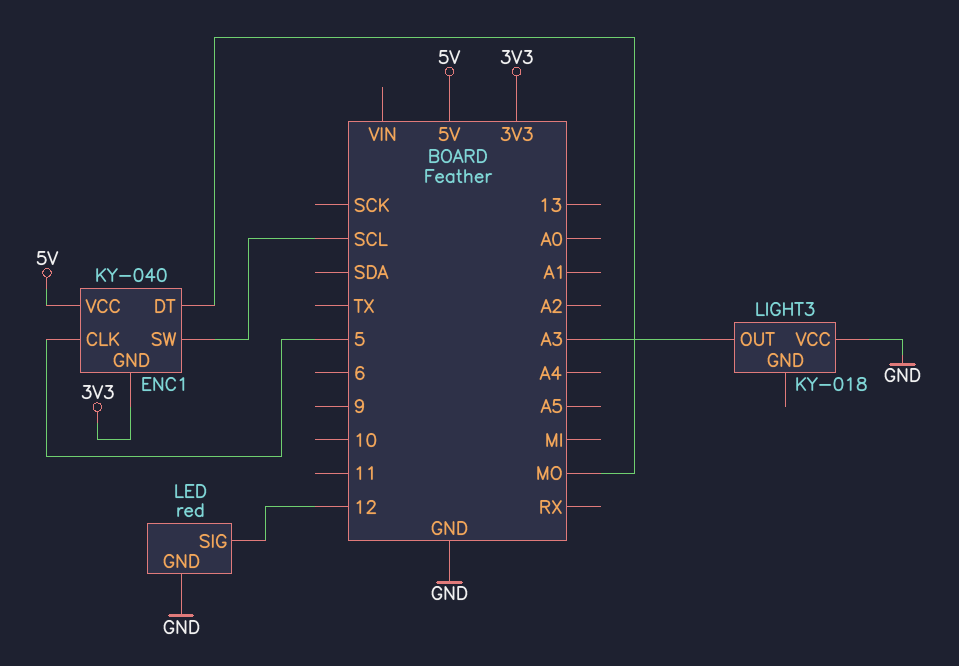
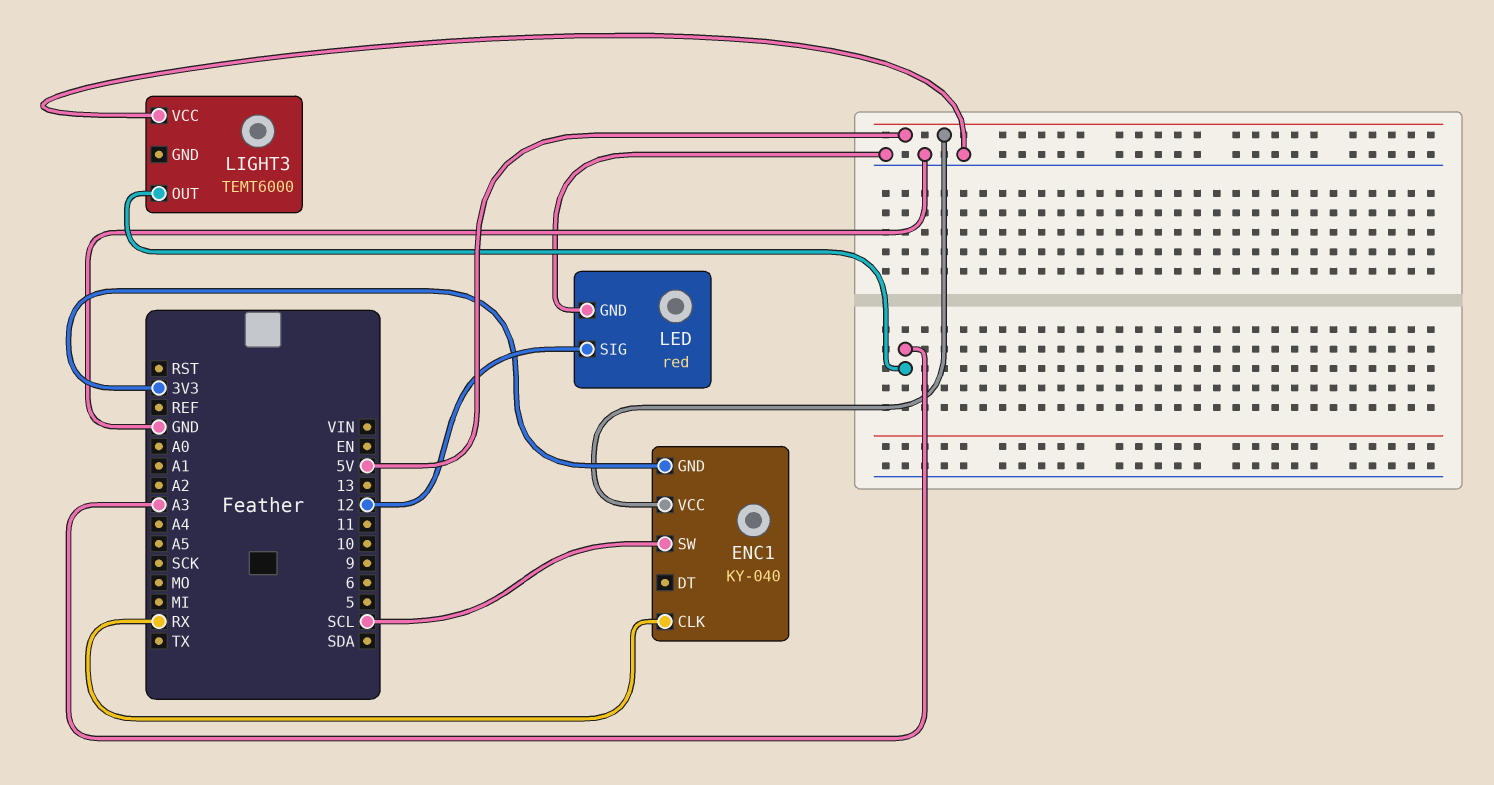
ENC1 pin CLK: 5 -> RX
ENC1 pin DT: MO -> none
LIGHT3: KY-018 -> TEMT6000

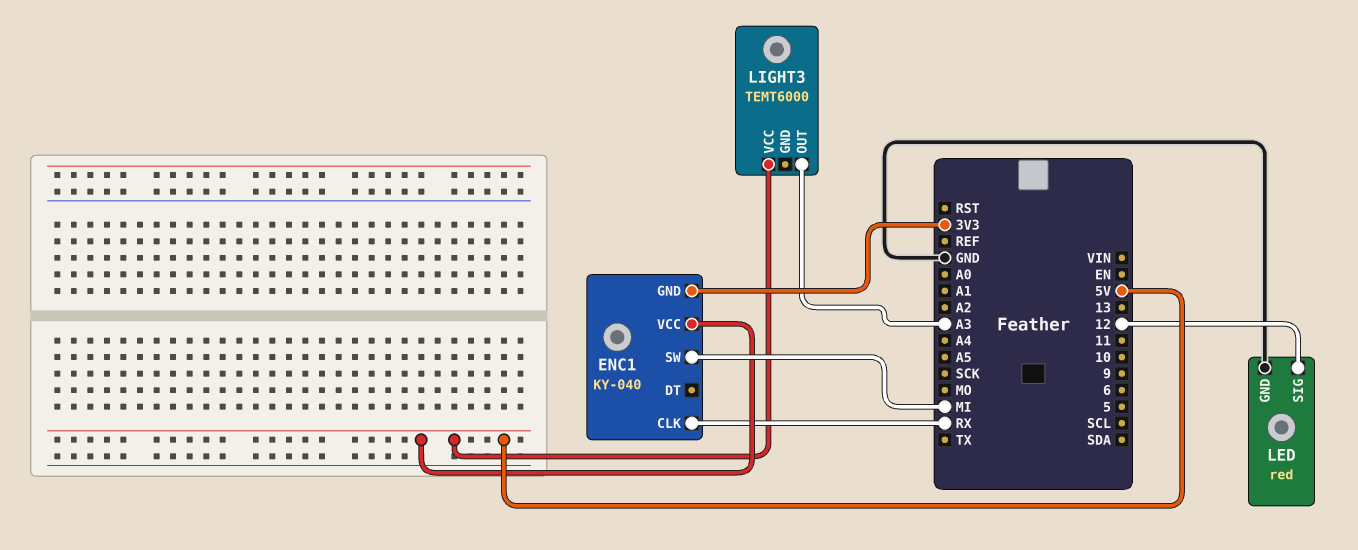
ENC1 pin SW: SCL -> MI
LIGHT3 pin VCC: GND -> 5V

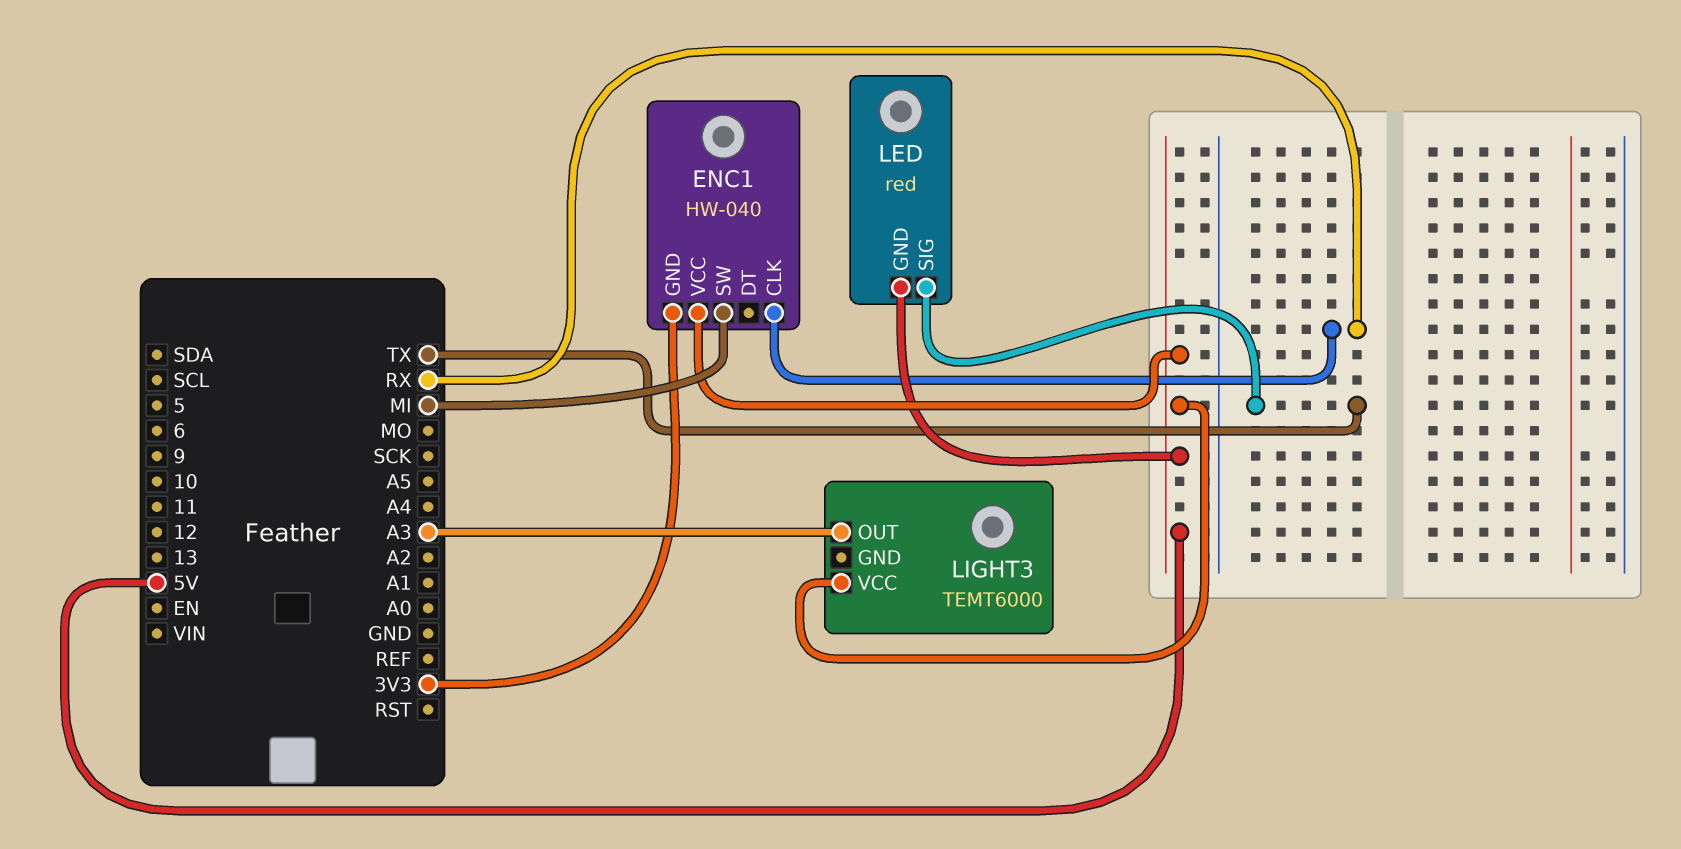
ENC1: KY-040 -> HW-040
LED pin GND: GND -> 5V
LED pin SIG: 12 -> TX

